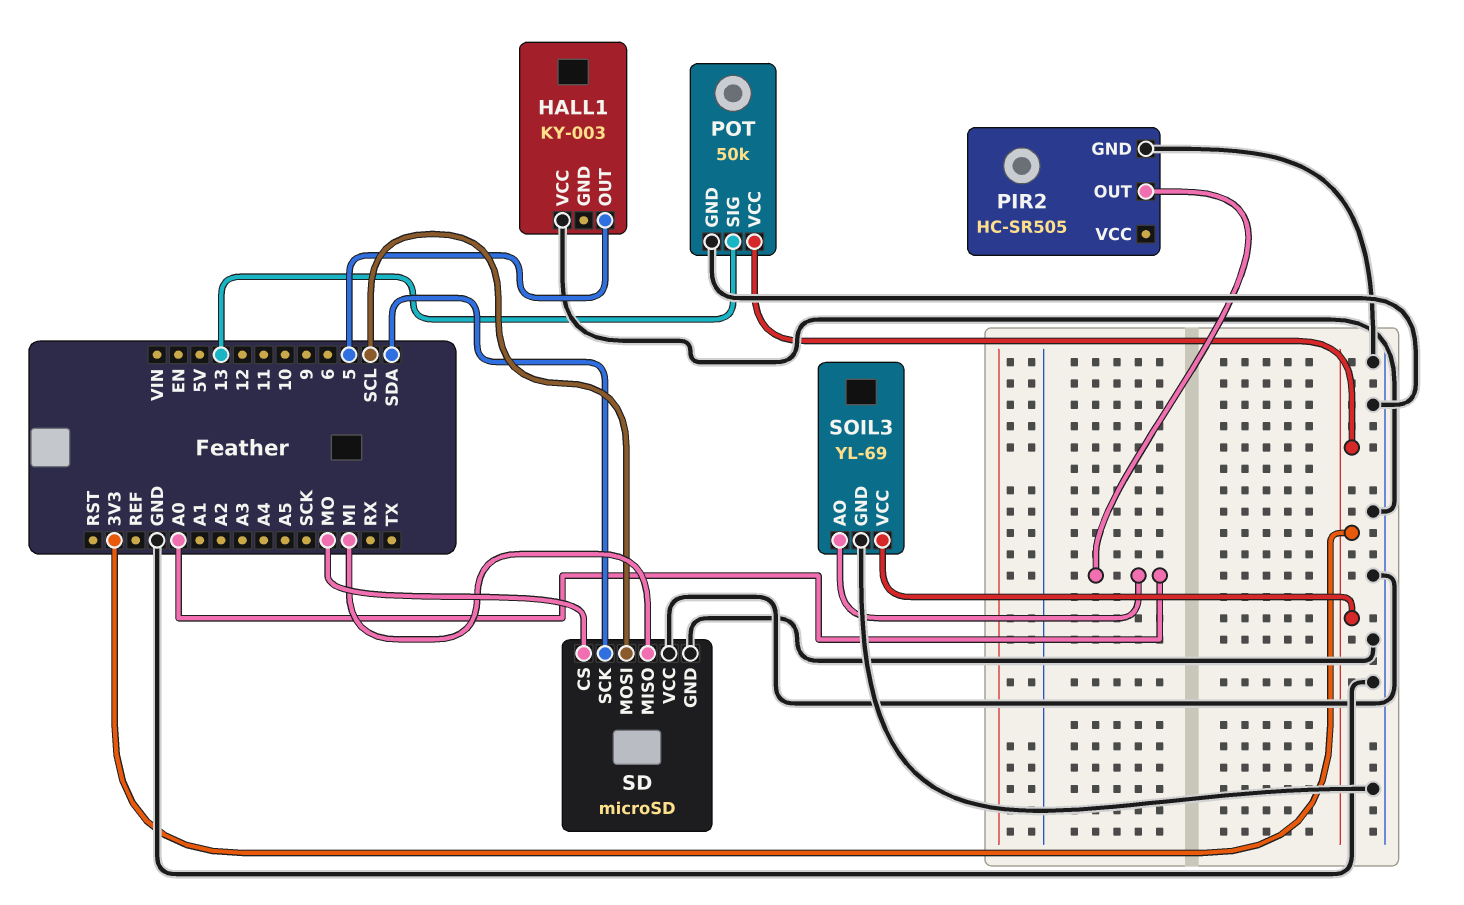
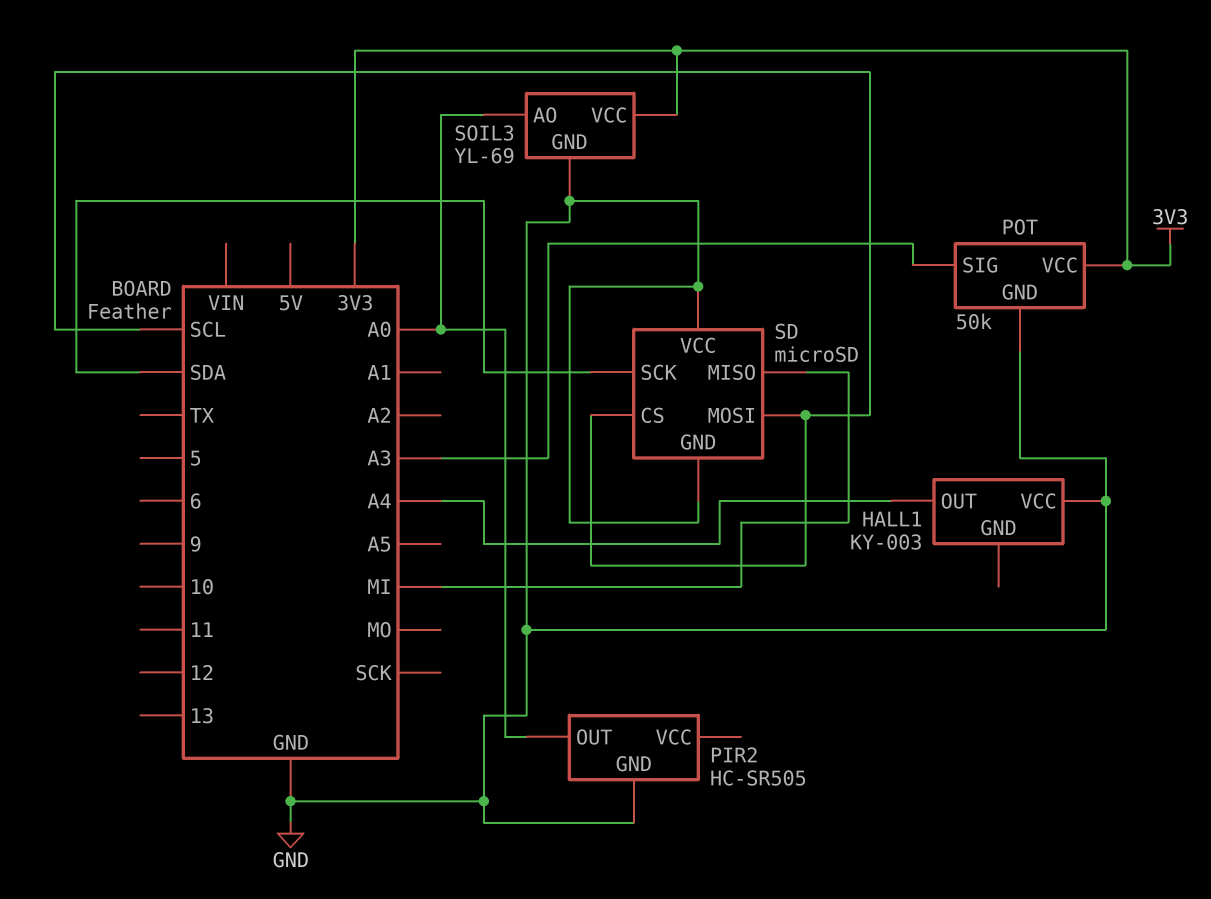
HALL1 pin OUT: 5 -> A4
POT pin SIG: 13 -> A3
SD pin CS: MO -> SCL

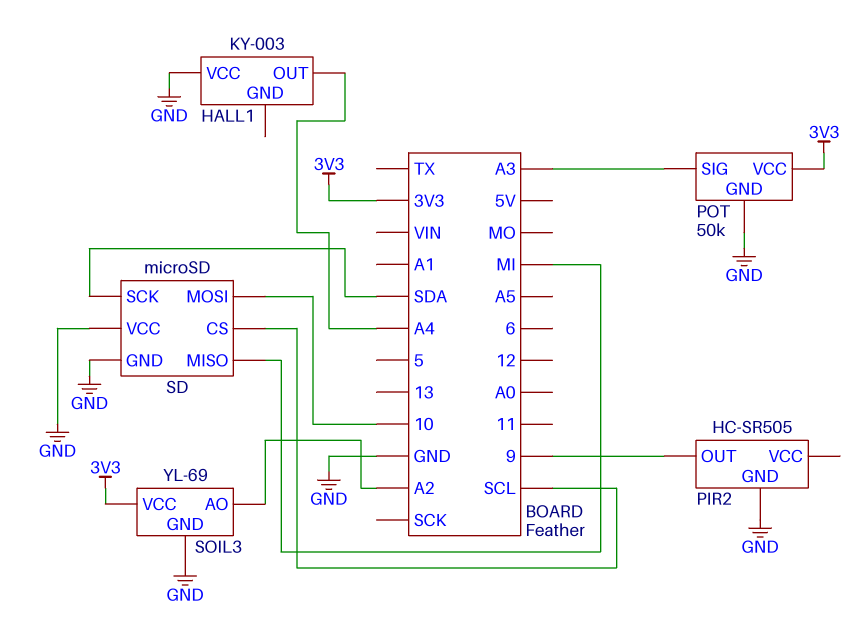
PIR2 pin OUT: A0 -> 9
SD pin MOSI: SCL -> 10
SOIL3 pin AO: A0 -> A2

